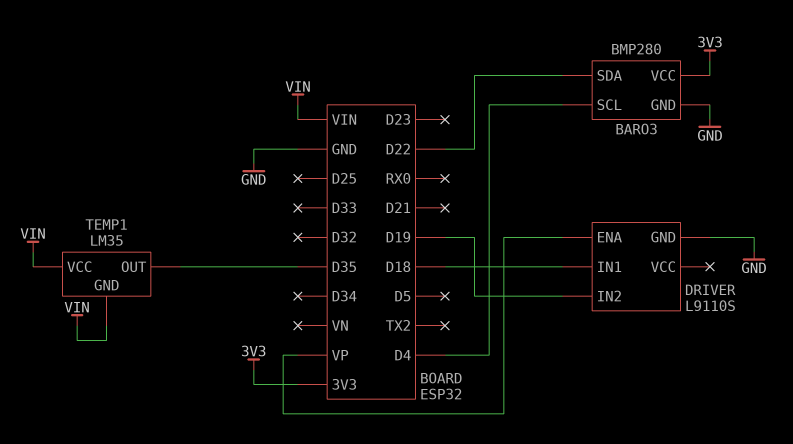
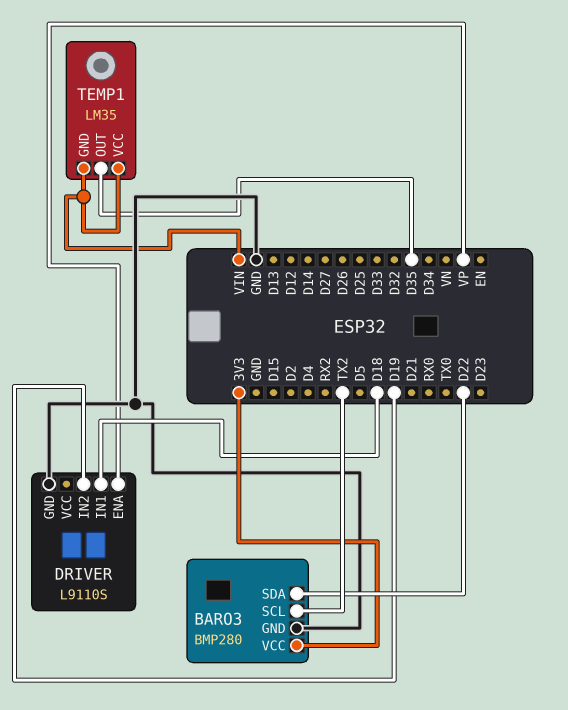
BARO3 pin SCL: D4 -> TX2

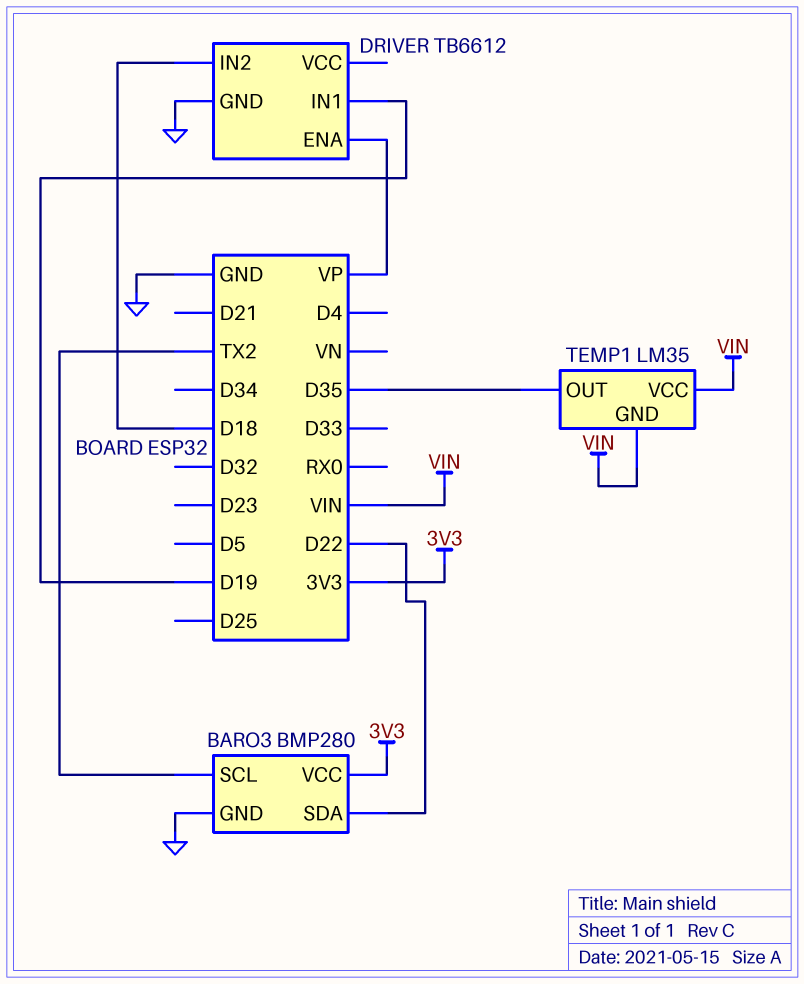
DRIVER: L9110S -> TB6612
DRIVER pin IN1: D18 -> D19
DRIVER pin IN2: D19 -> D18

